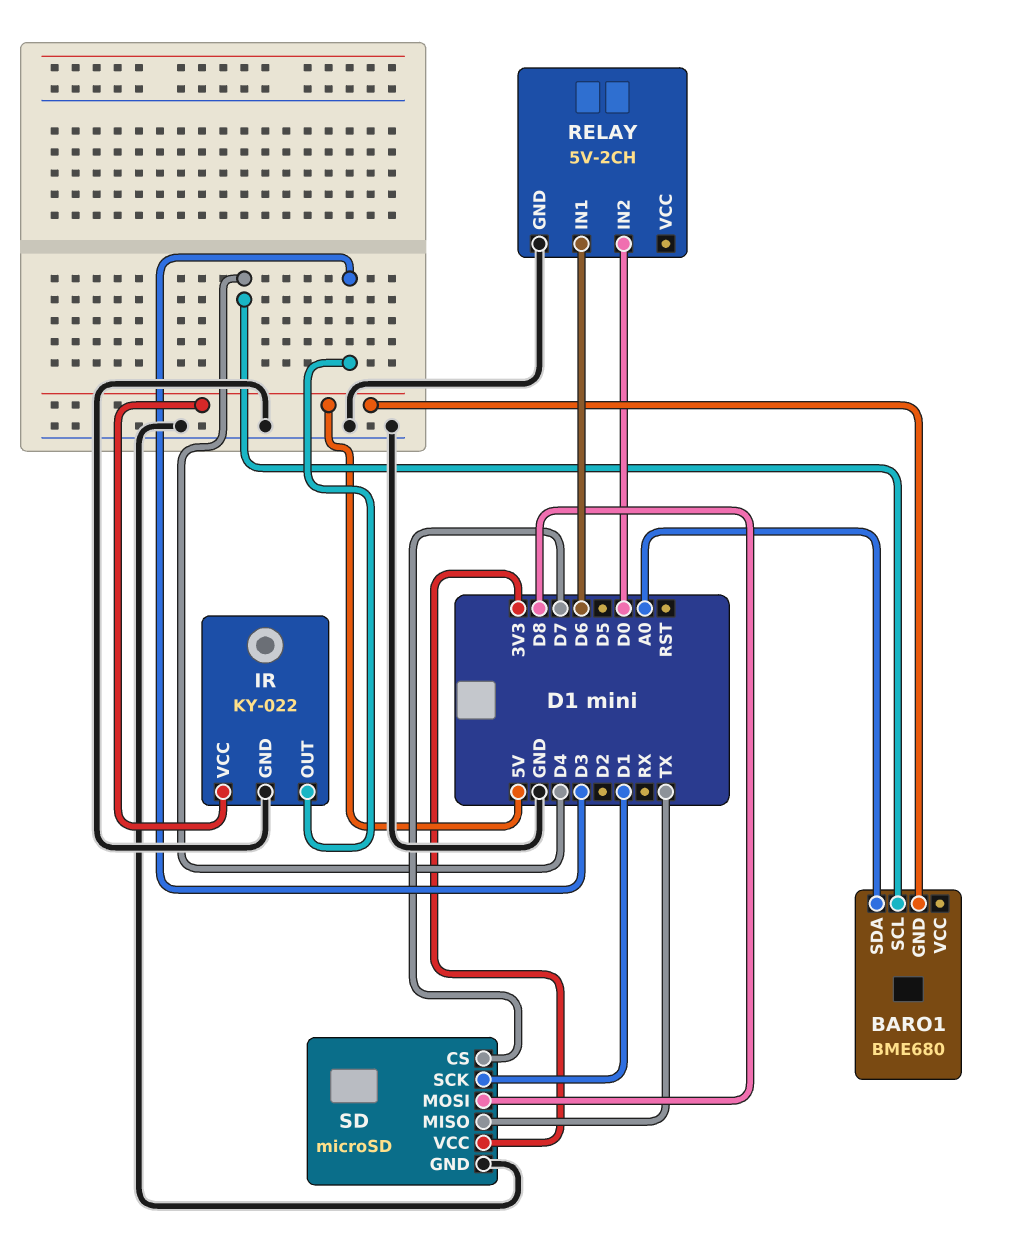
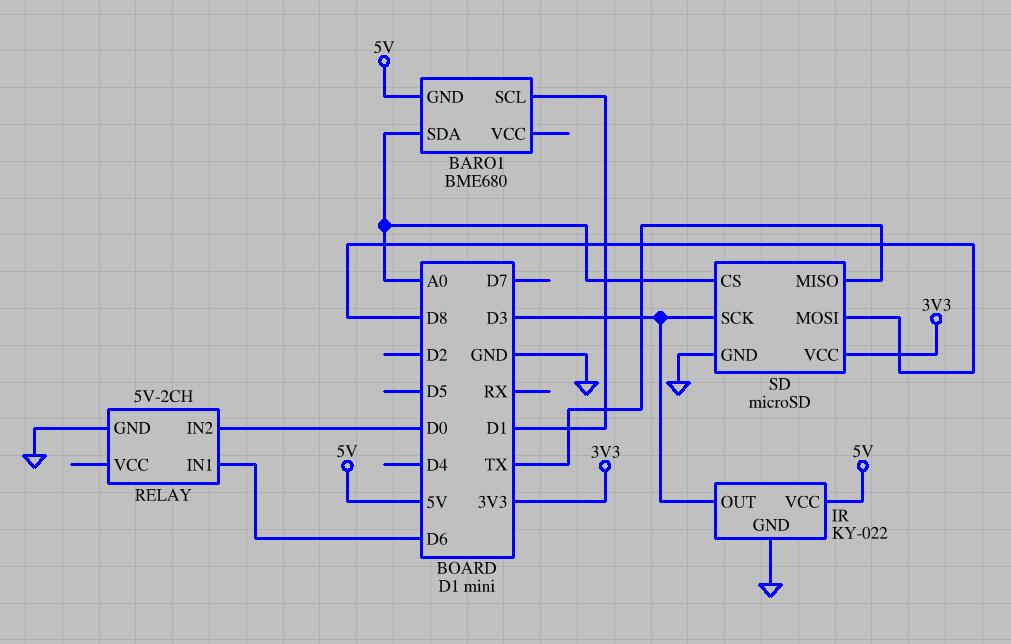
BARO1 pin SCL: D4 -> D1
SD pin CS: D7 -> A0
SD pin SCK: D1 -> D3

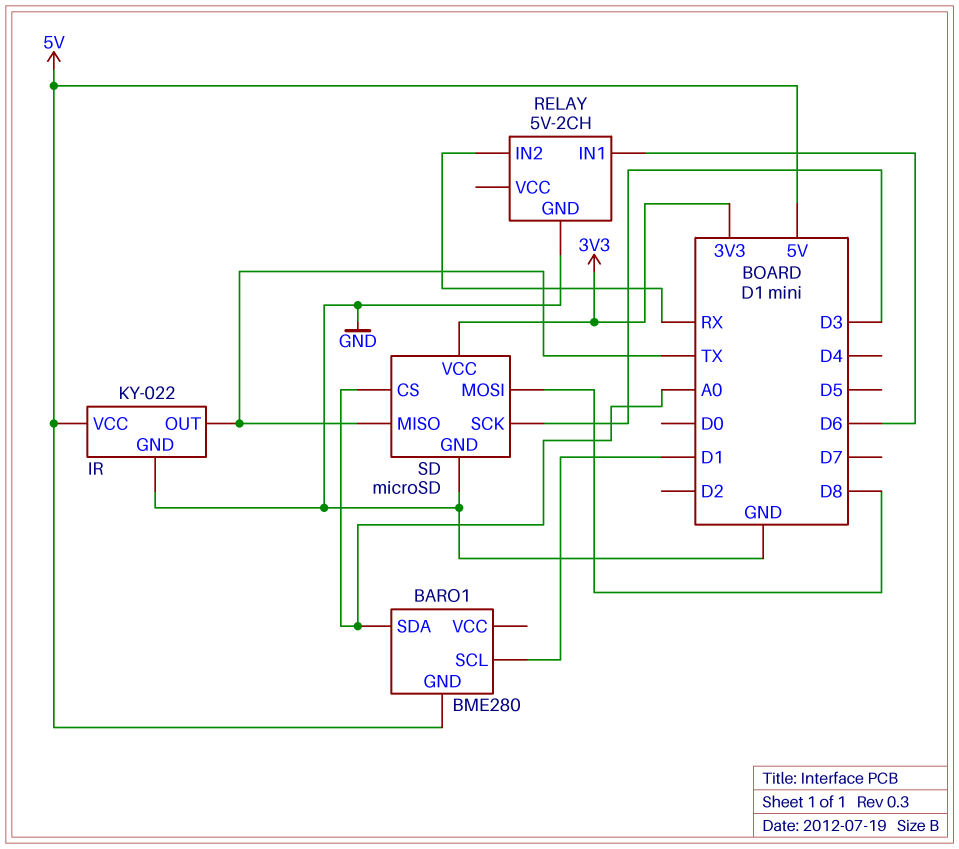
BARO1: BME680 -> BME280
IR pin OUT: D3 -> TX
RELAY pin IN2: D0 -> RX

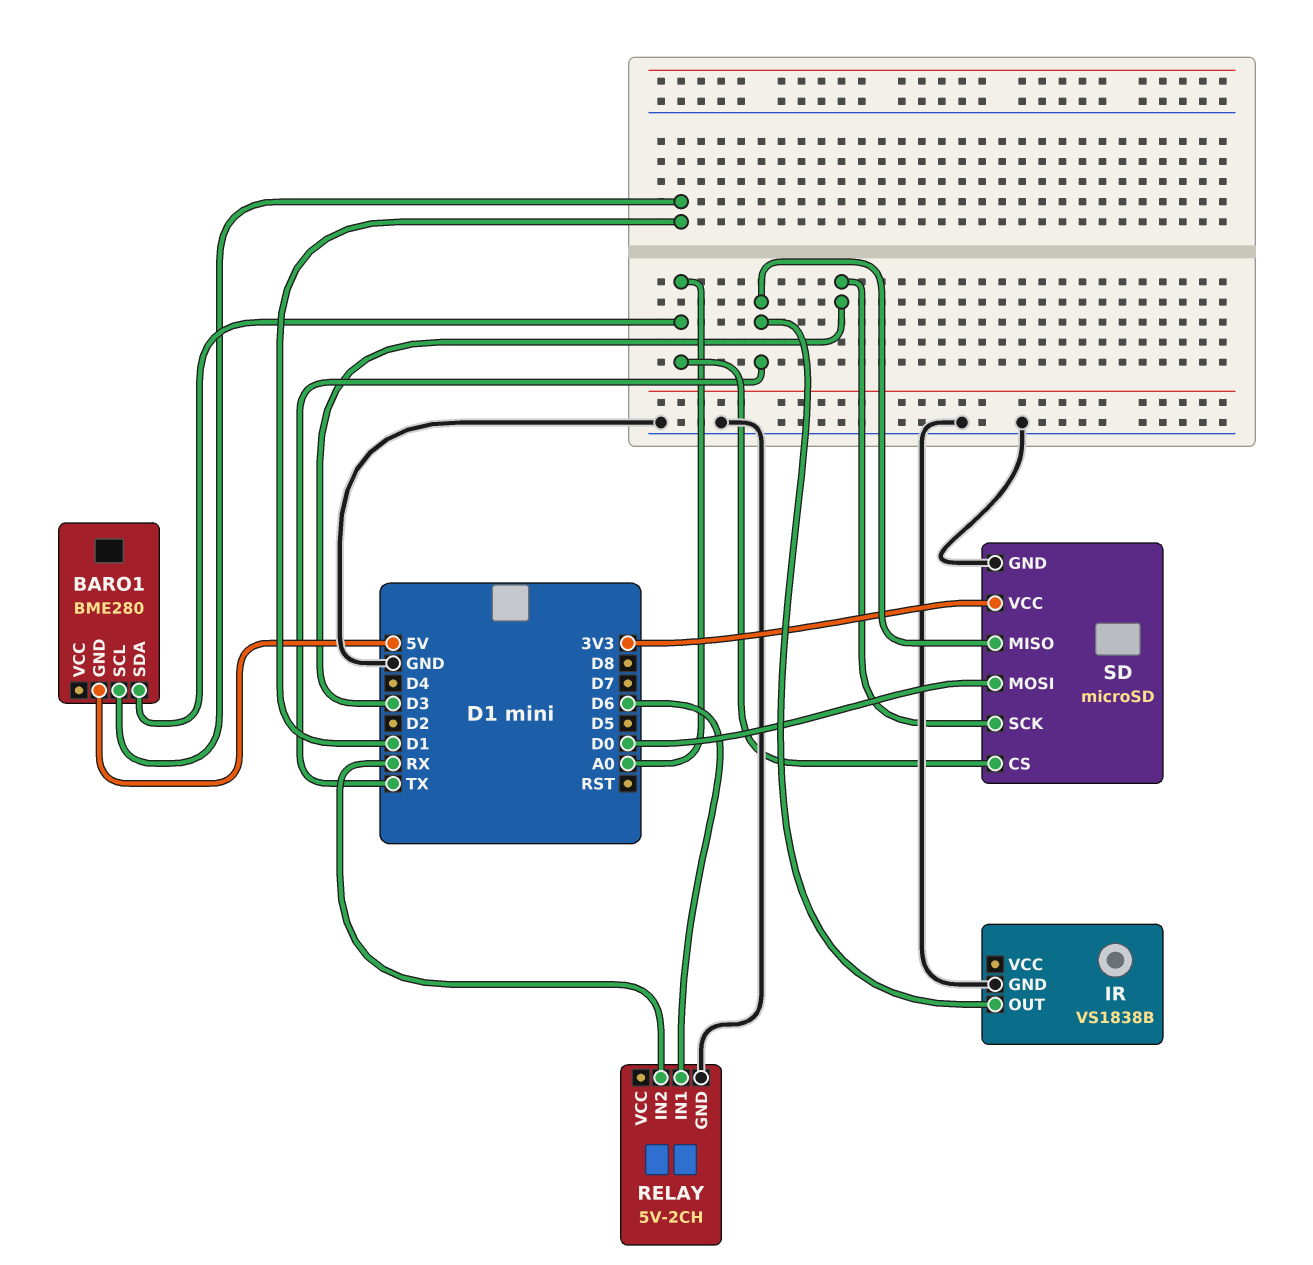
IR: KY-022 -> VS1838B
IR pin VCC: 5V -> none
SD pin MOSI: D8 -> D0

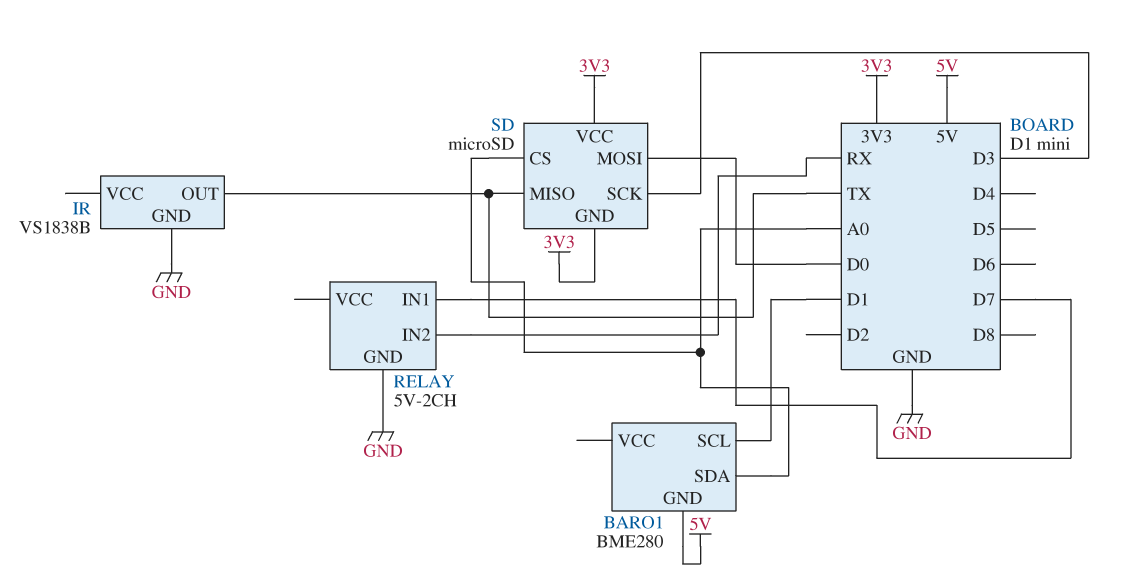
RELAY pin IN1: D6 -> D7
SD pin GND: GND -> 3V3

